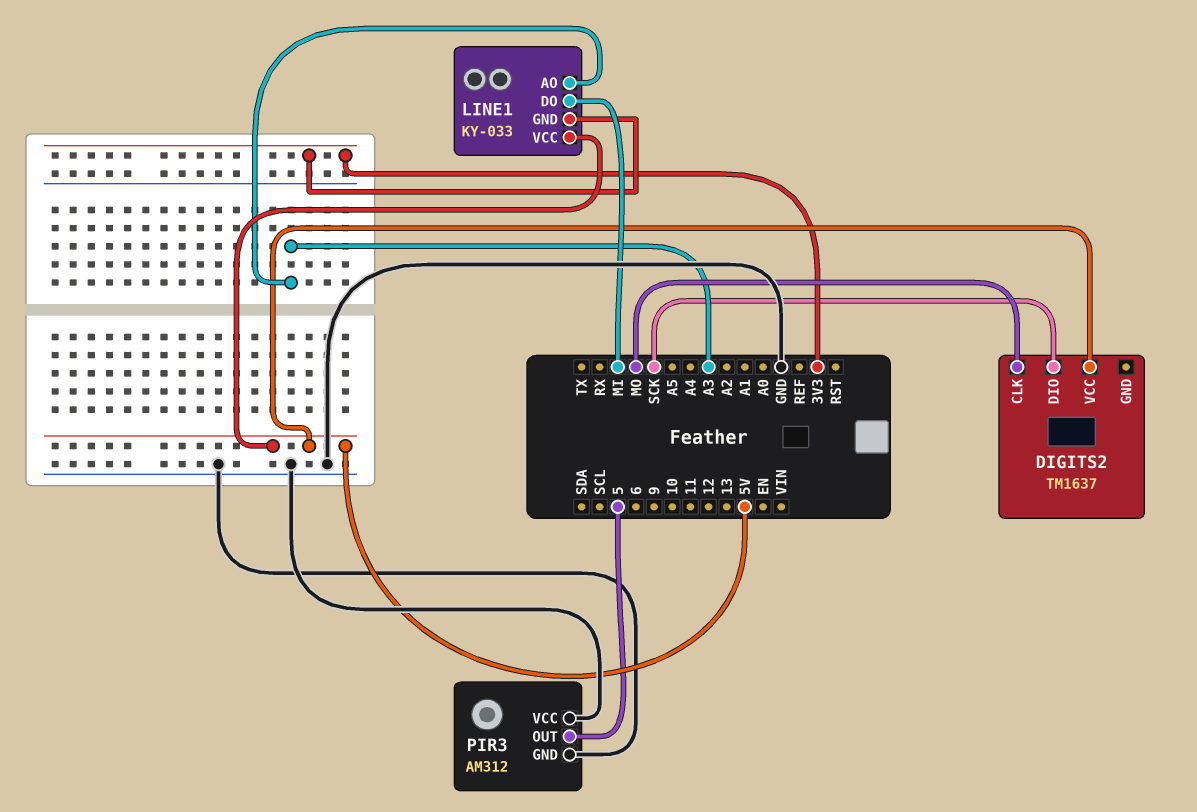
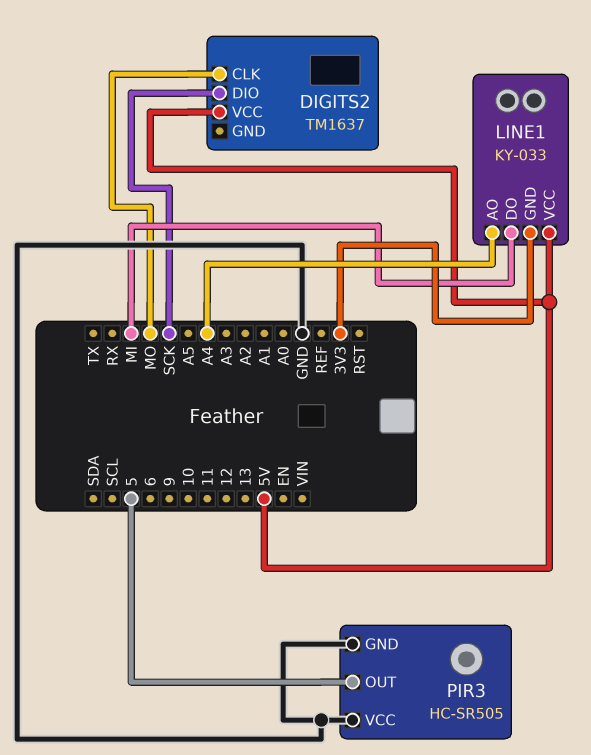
LINE1 pin AO: A3 -> A4
PIR3: AM312 -> HC-SR505

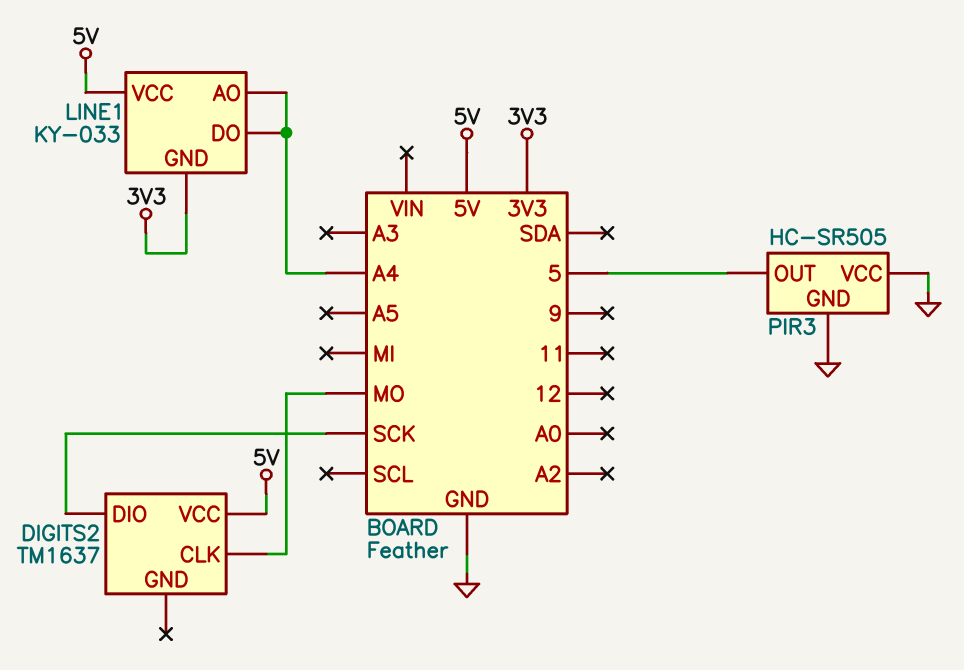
LINE1 pin DO: MI -> A4

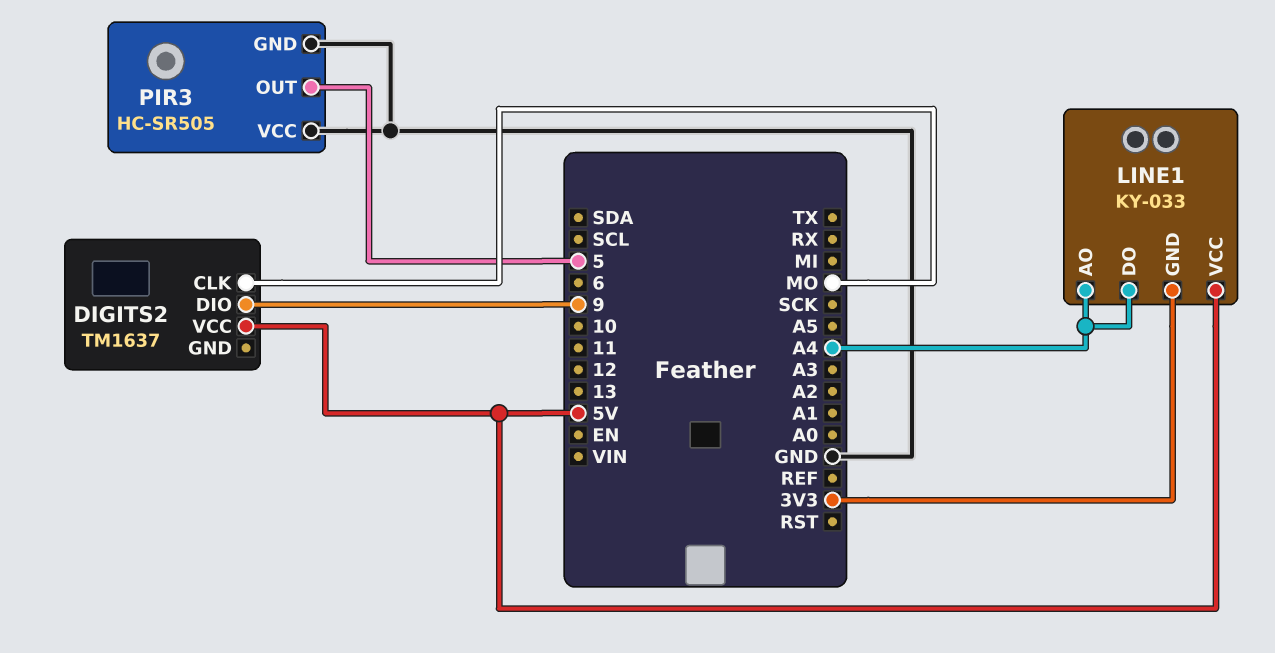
DIGITS2 pin DIO: SCK -> 9

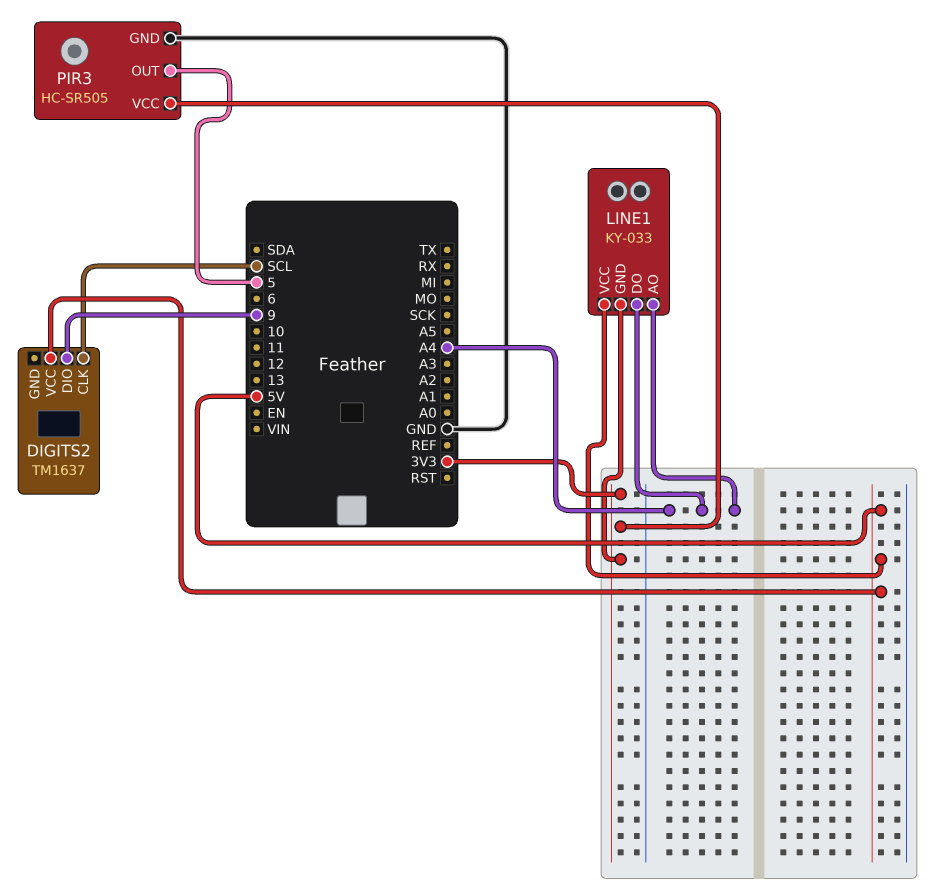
DIGITS2 pin CLK: MO -> SCL
PIR3 pin VCC: GND -> 3V3

